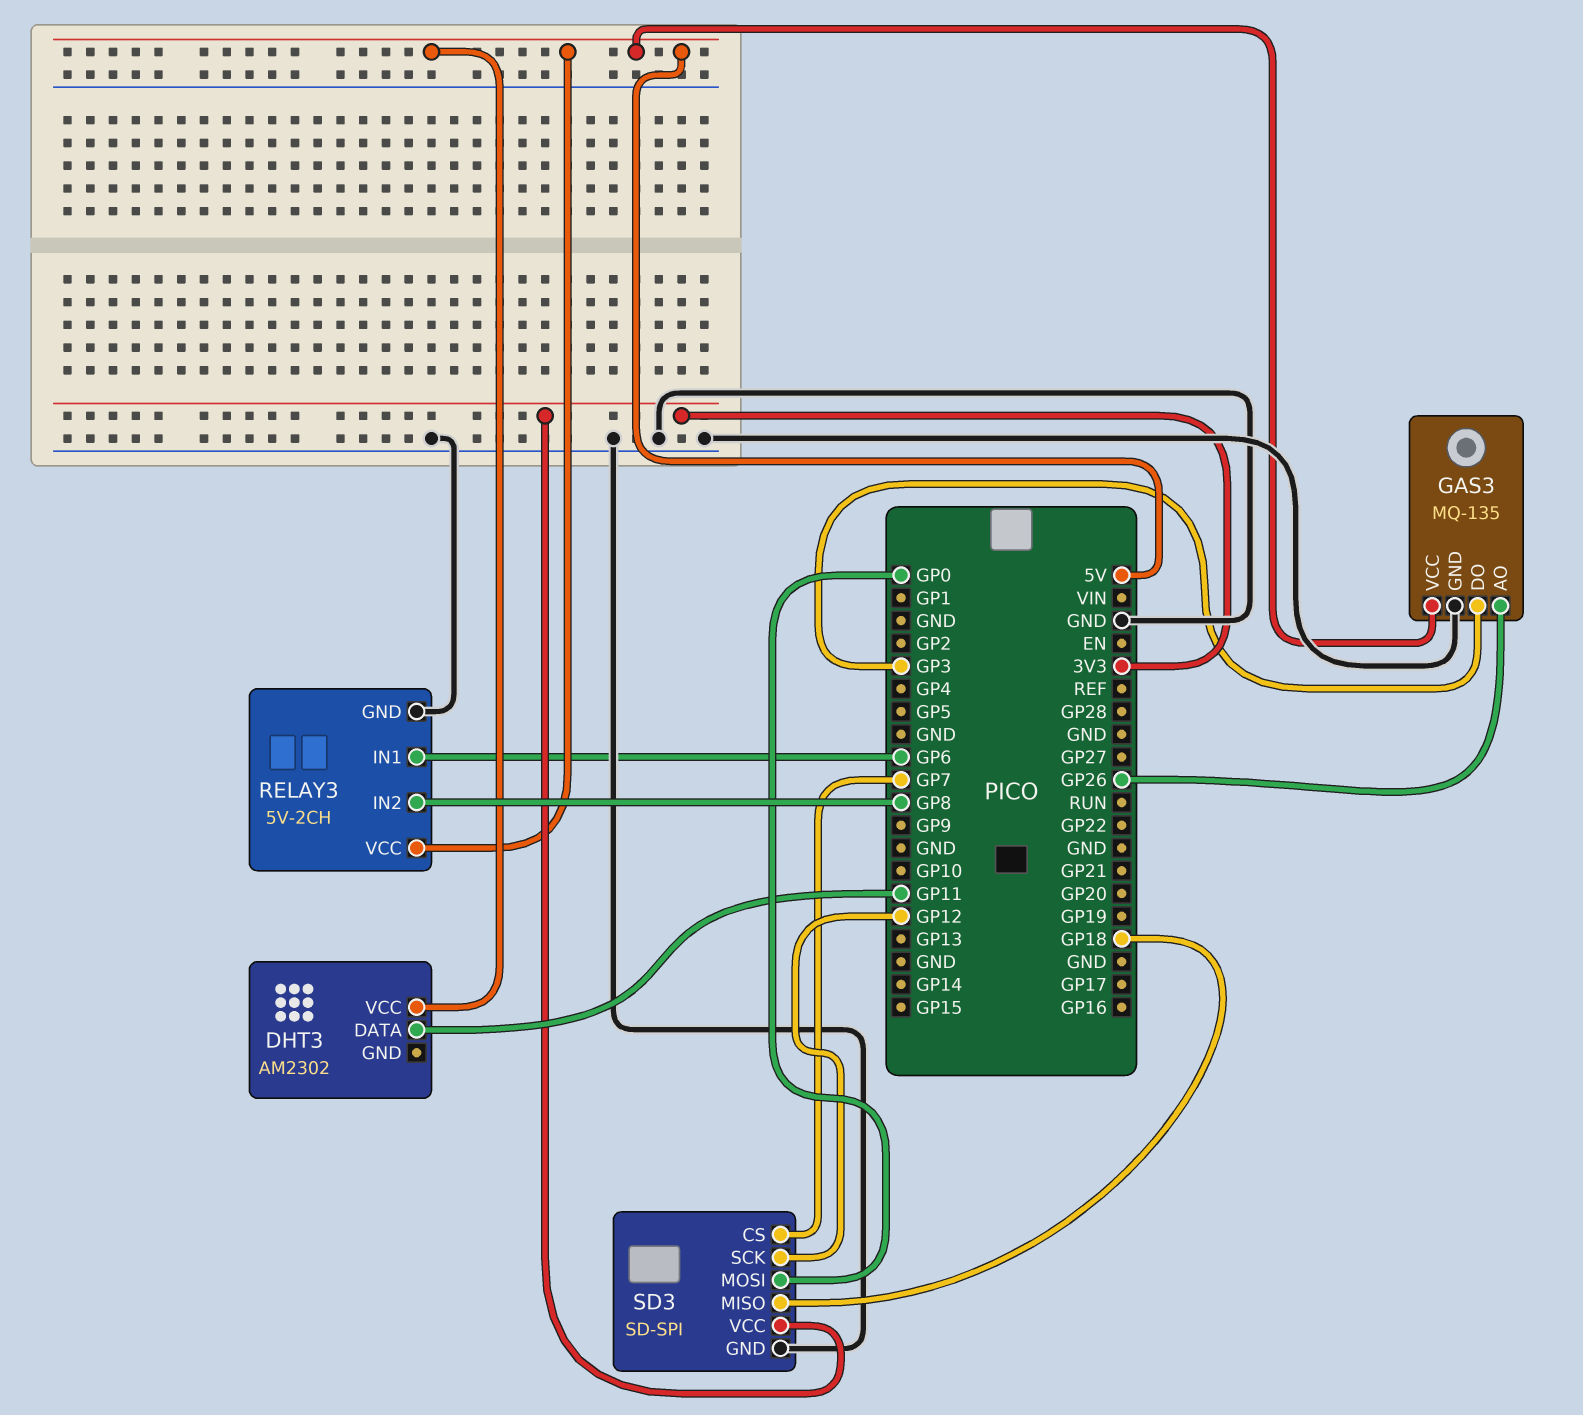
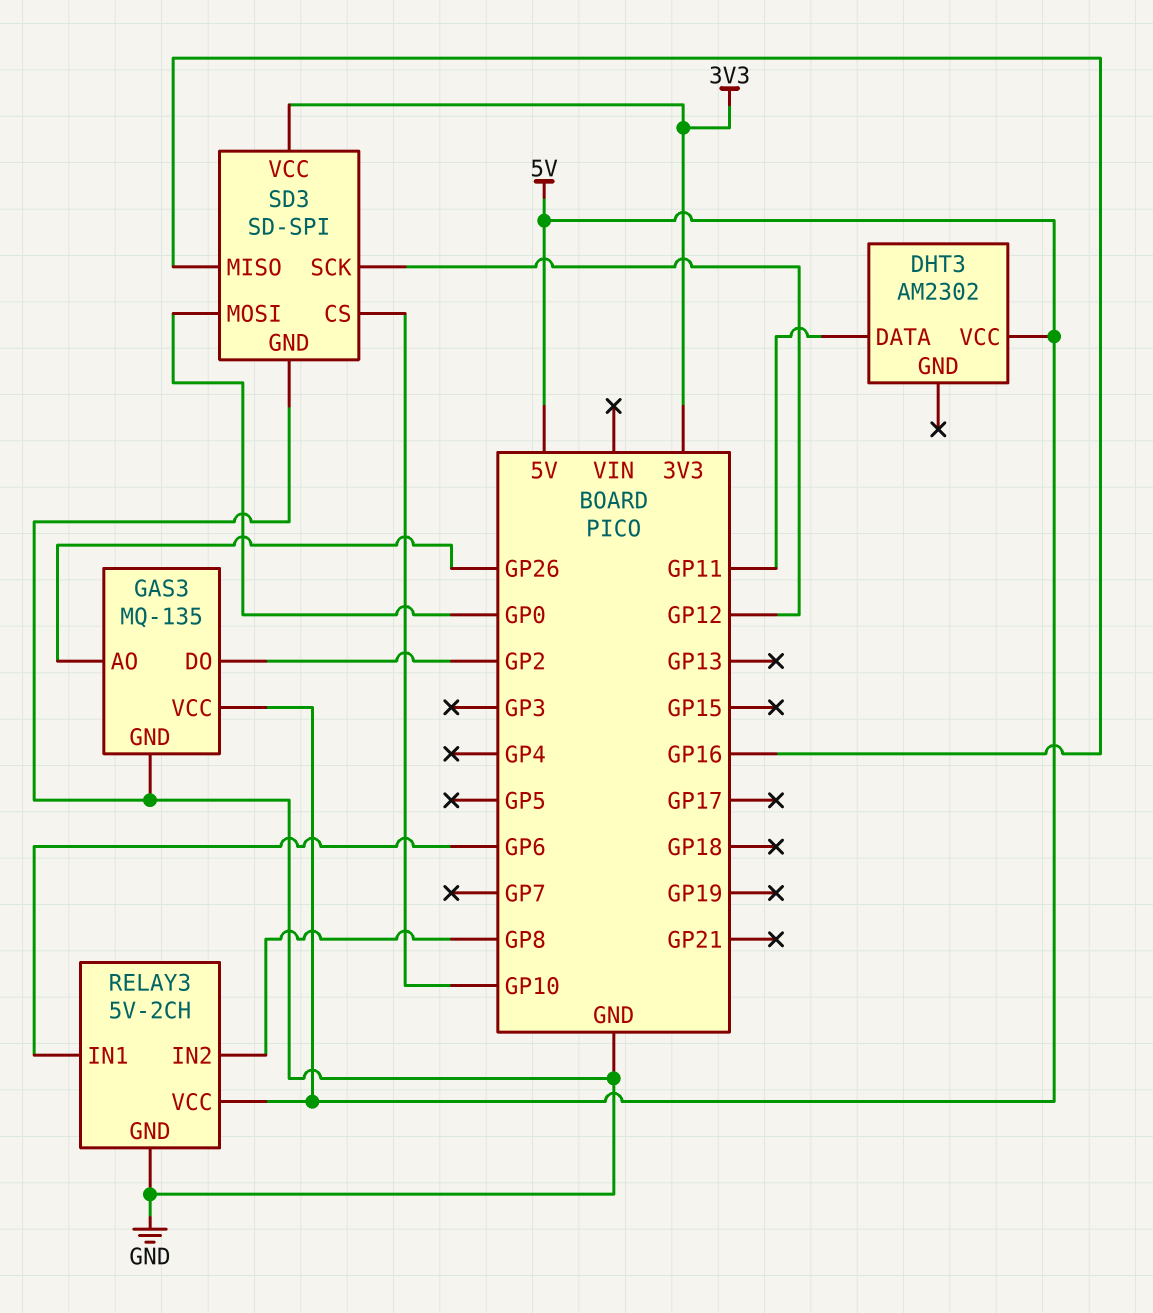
GAS3 pin DO: GP3 -> GP2
SD3 pin CS: GP7 -> GP10
SD3 pin MISO: GP18 -> GP16

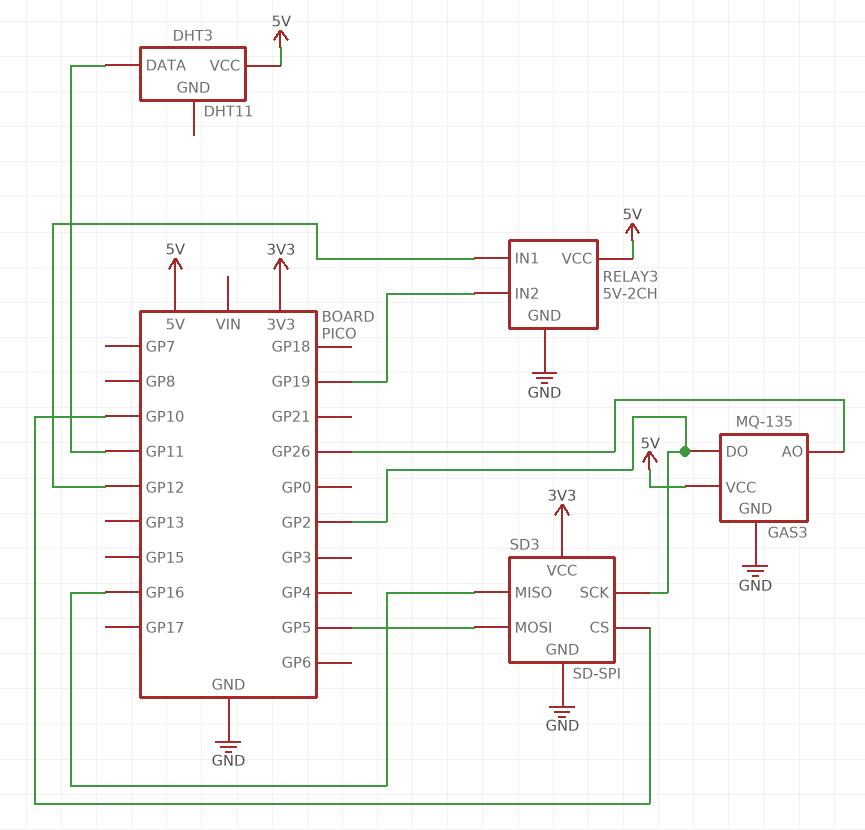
DHT3: AM2302 -> DHT11
RELAY3 pin IN1: GP6 -> GP12
RELAY3 pin IN2: GP8 -> GP19
SD3 pin MOSI: GP0 -> GP5
SD3 pin SCK: GP12 -> GP2

